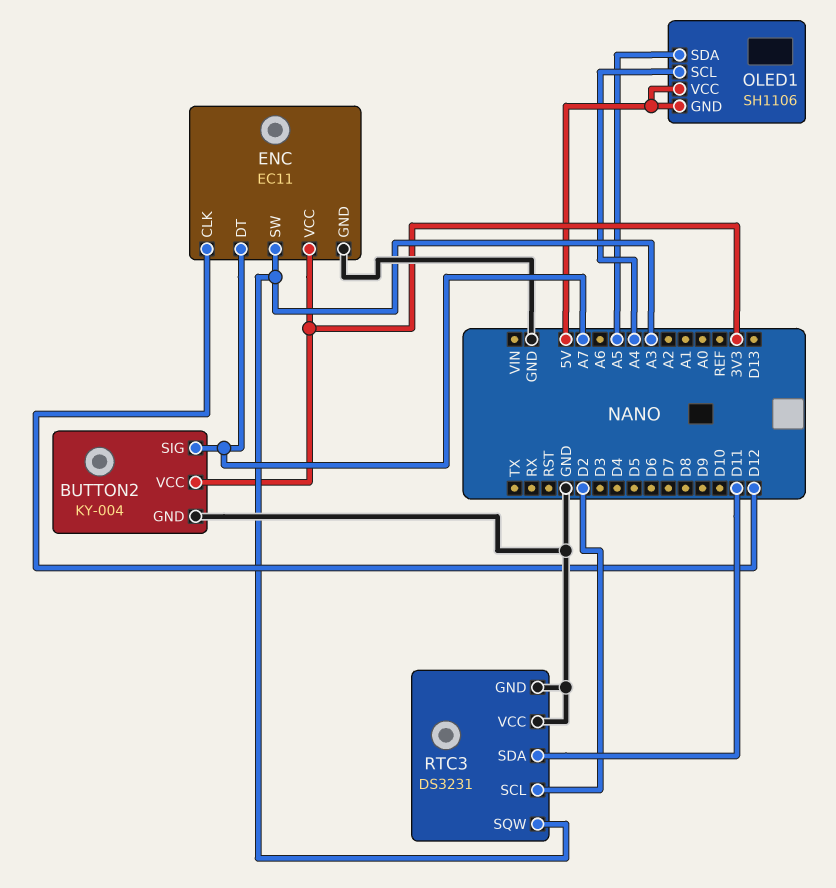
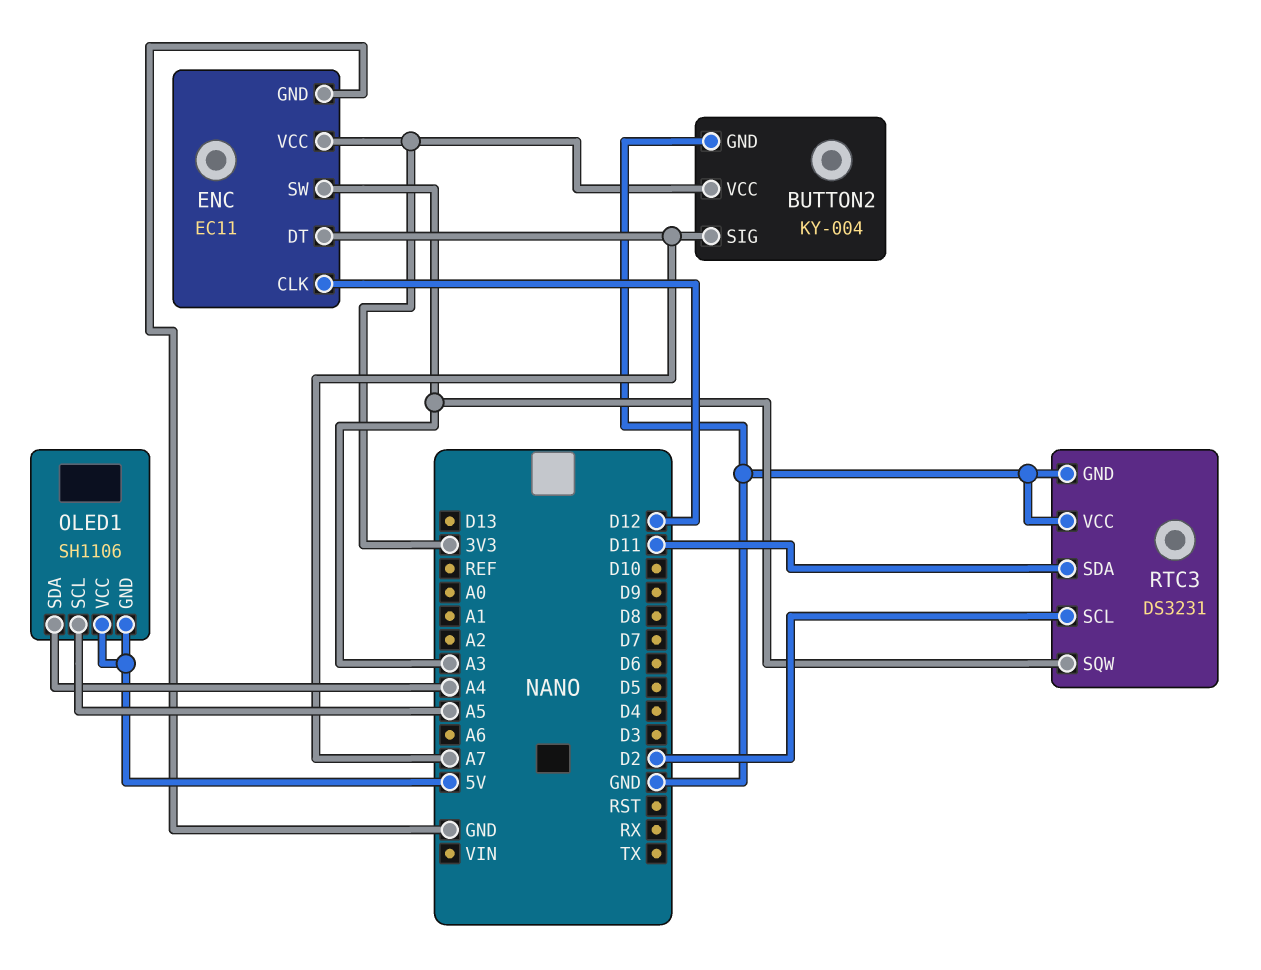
OLED1 pin SCL: A4 -> A5
OLED1 pin SDA: A5 -> A4

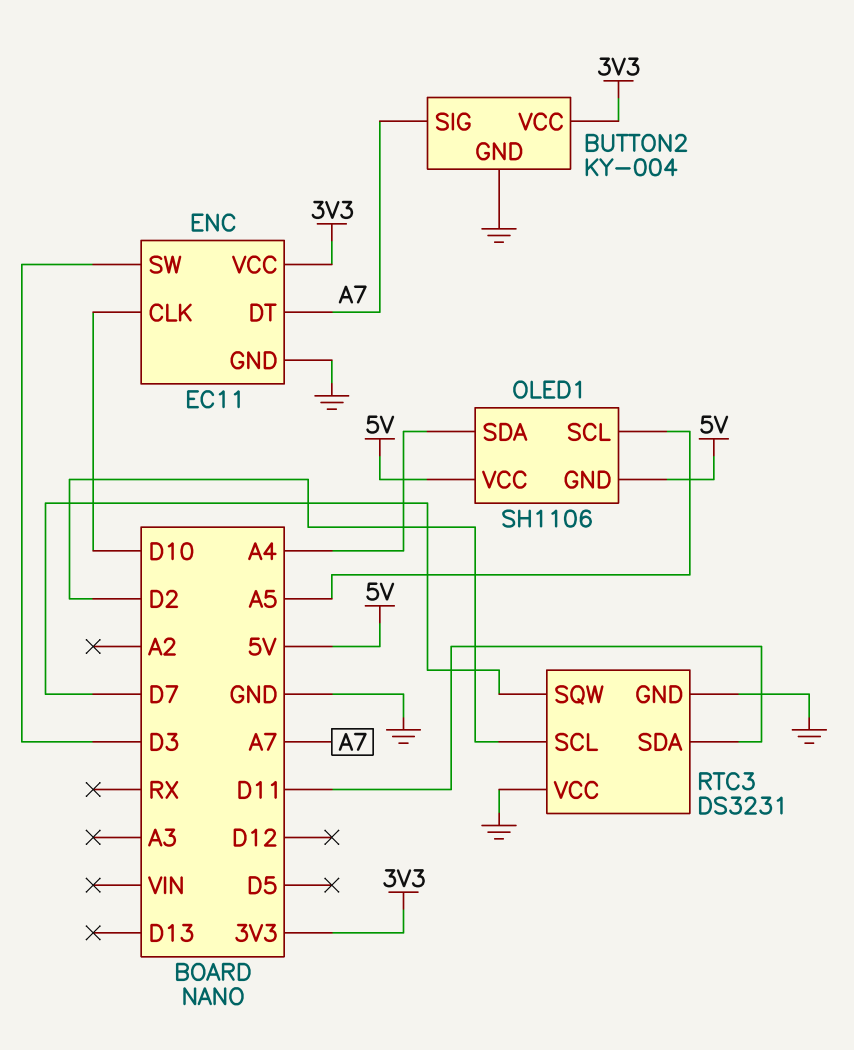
ENC pin CLK: D12 -> D10
ENC pin SW: A3 -> D3
RTC3 pin SQW: A3 -> D7

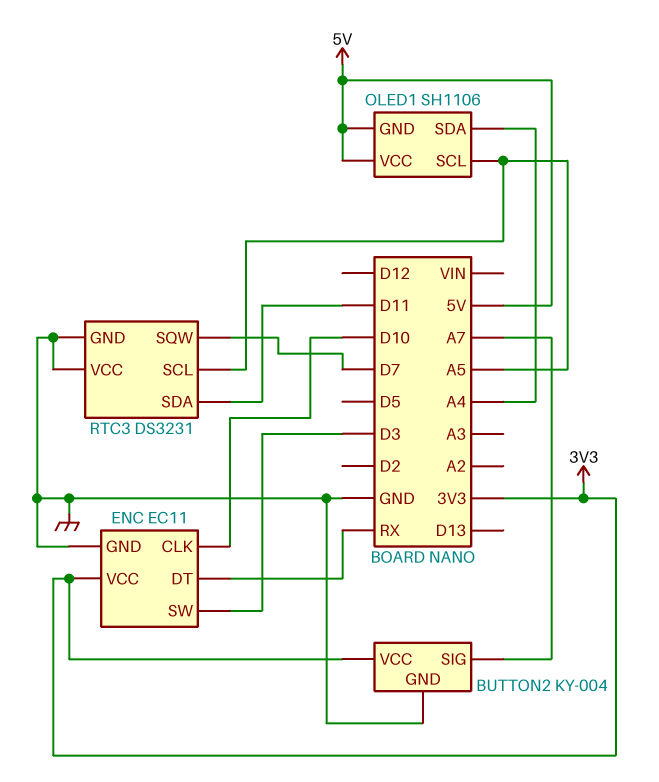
ENC pin DT: A7 -> RX
RTC3 pin SCL: D2 -> A5

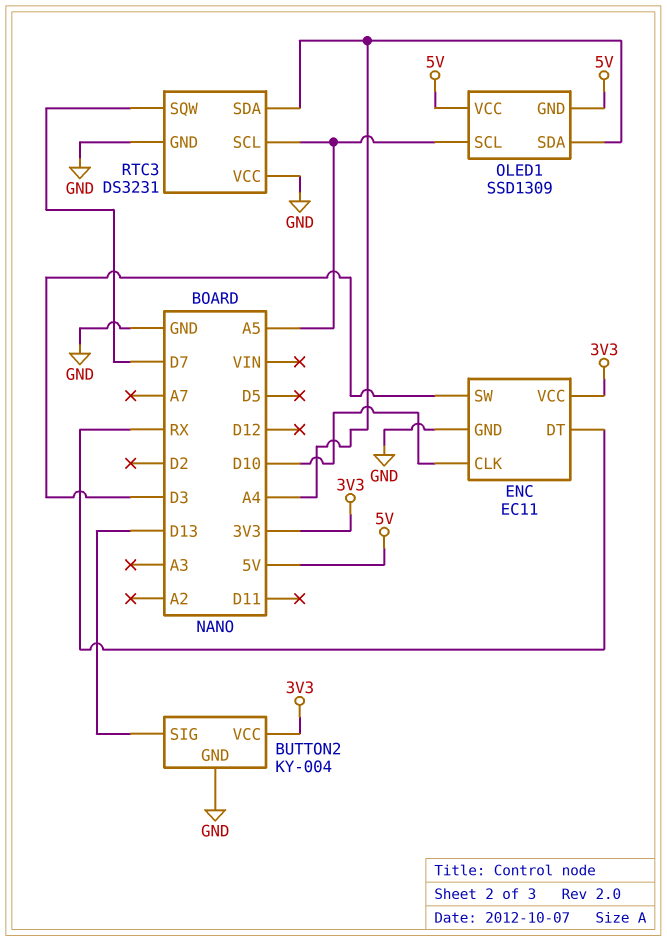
BUTTON2 pin SIG: A7 -> D13
OLED1: SH1106 -> SSD1309
RTC3 pin SDA: D11 -> A4

